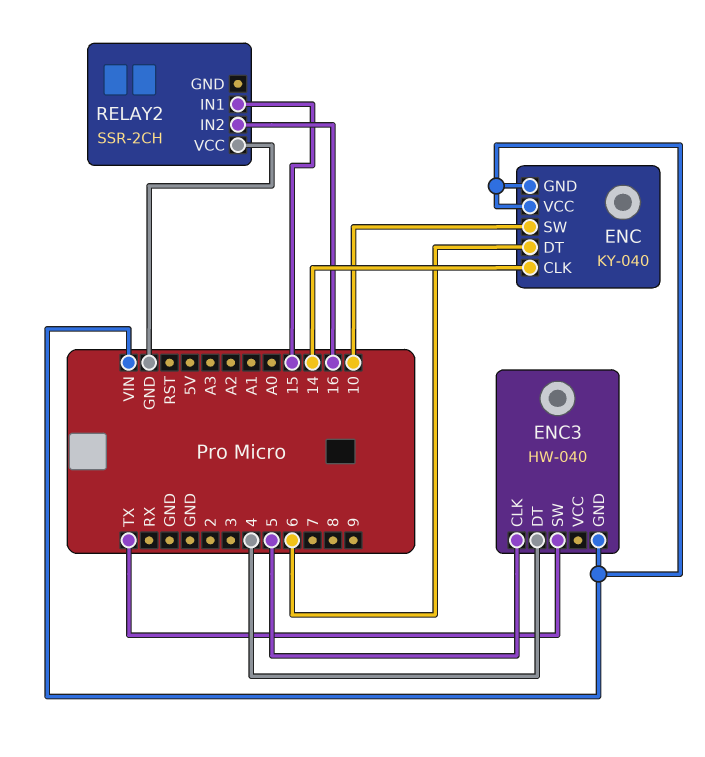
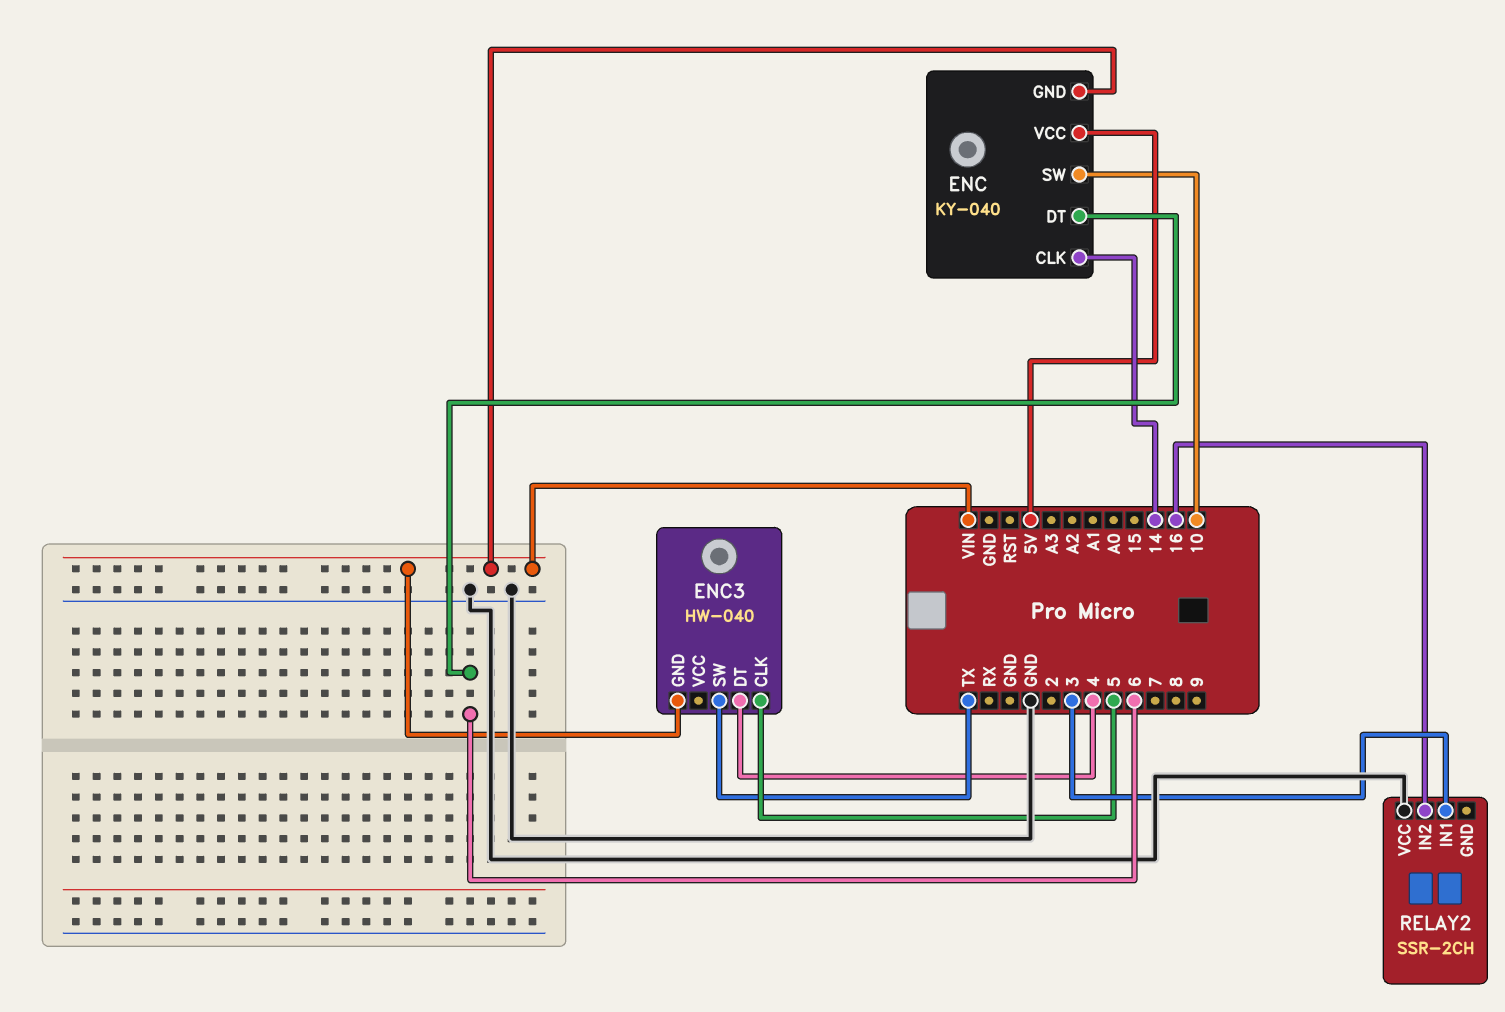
ENC pin VCC: VIN -> 5V
RELAY2 pin IN1: 15 -> 3

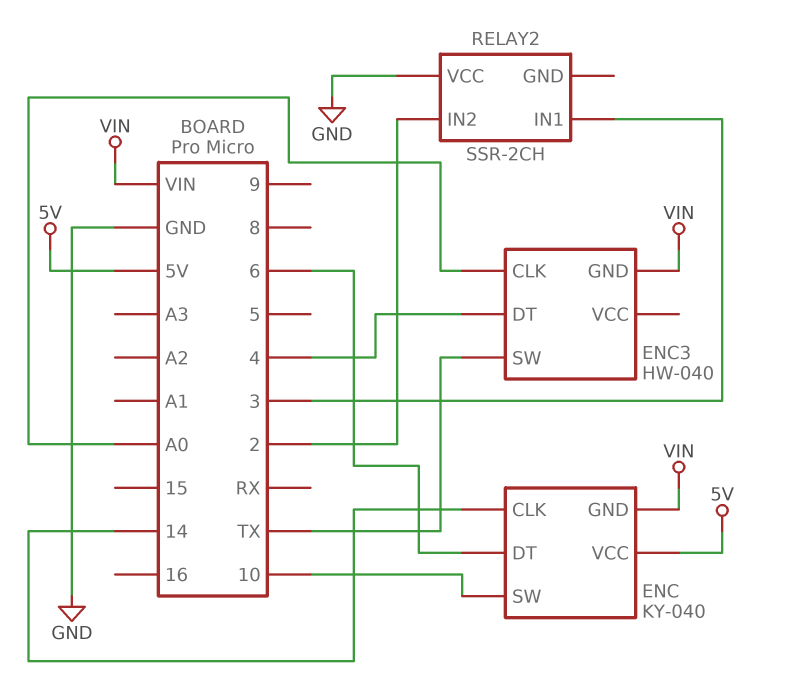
ENC3 pin CLK: 5 -> A0
RELAY2 pin IN2: 16 -> 2

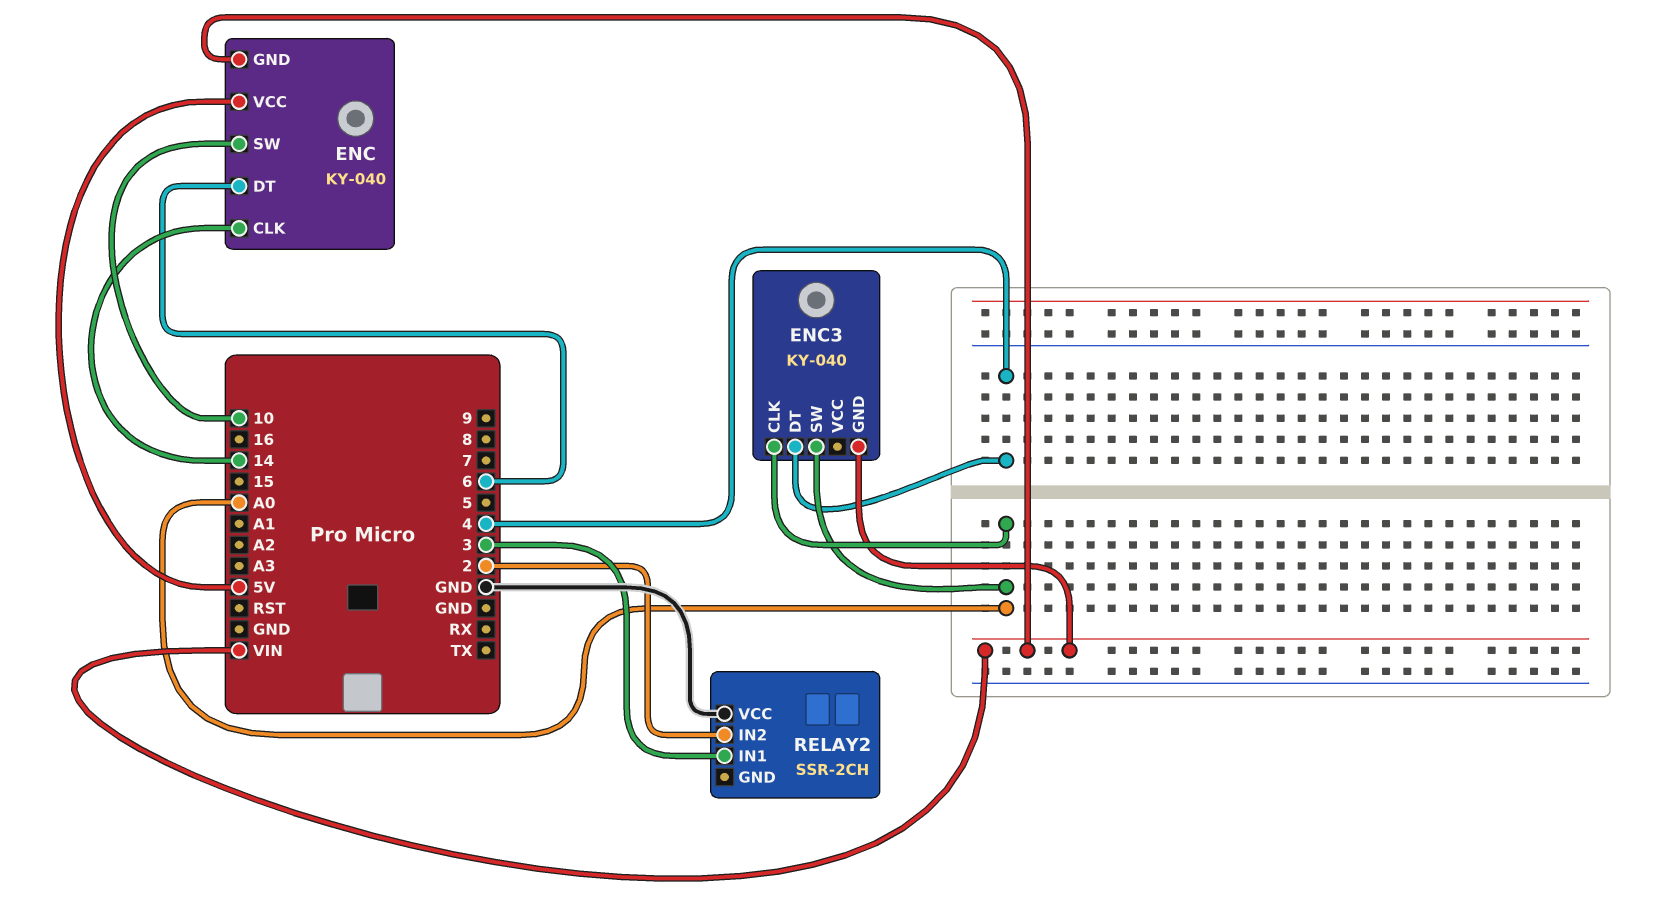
ENC3: HW-040 -> KY-040
ENC3 pin SW: TX -> A0

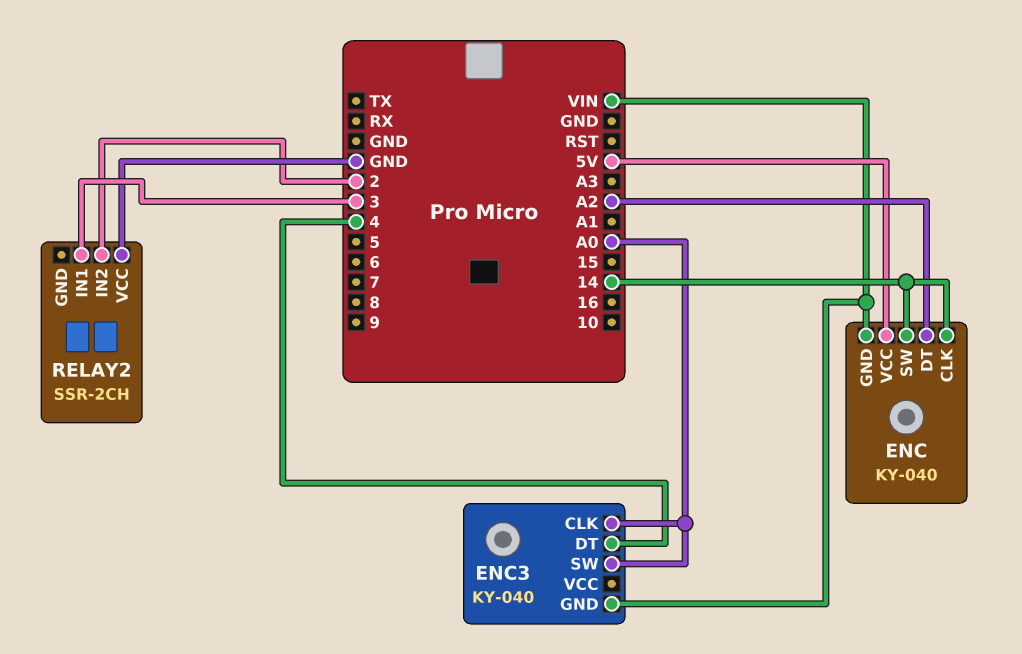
ENC pin DT: 6 -> A2
ENC pin SW: 10 -> 14

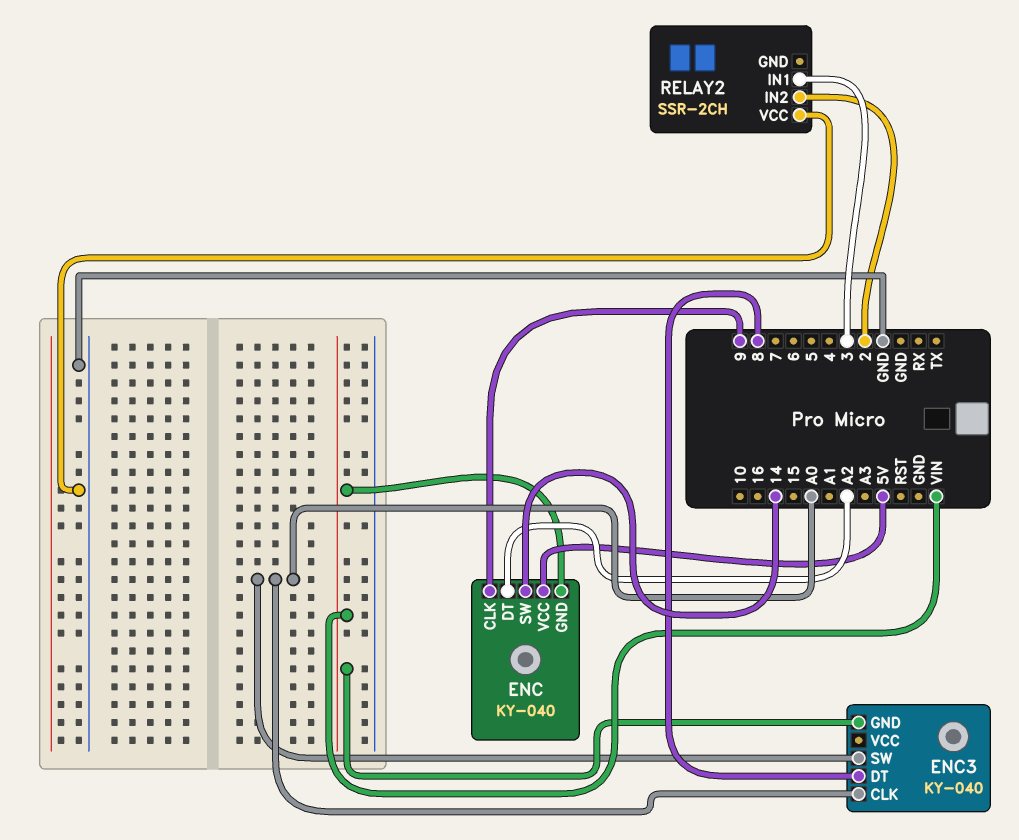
ENC pin CLK: 14 -> 9
ENC3 pin DT: 4 -> 8

